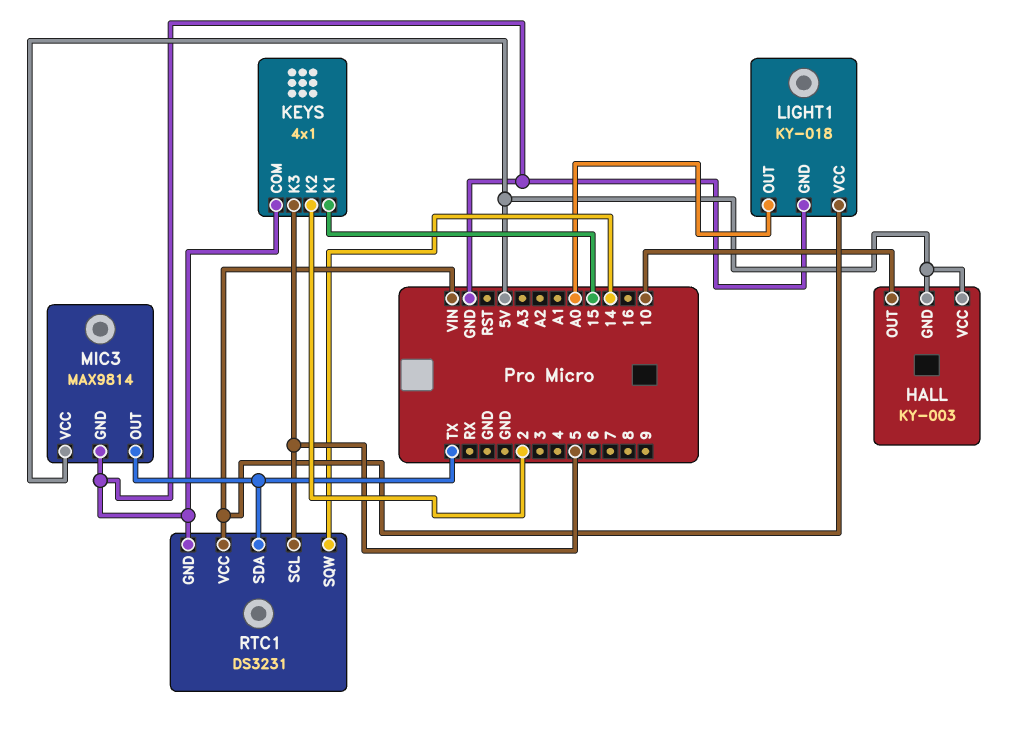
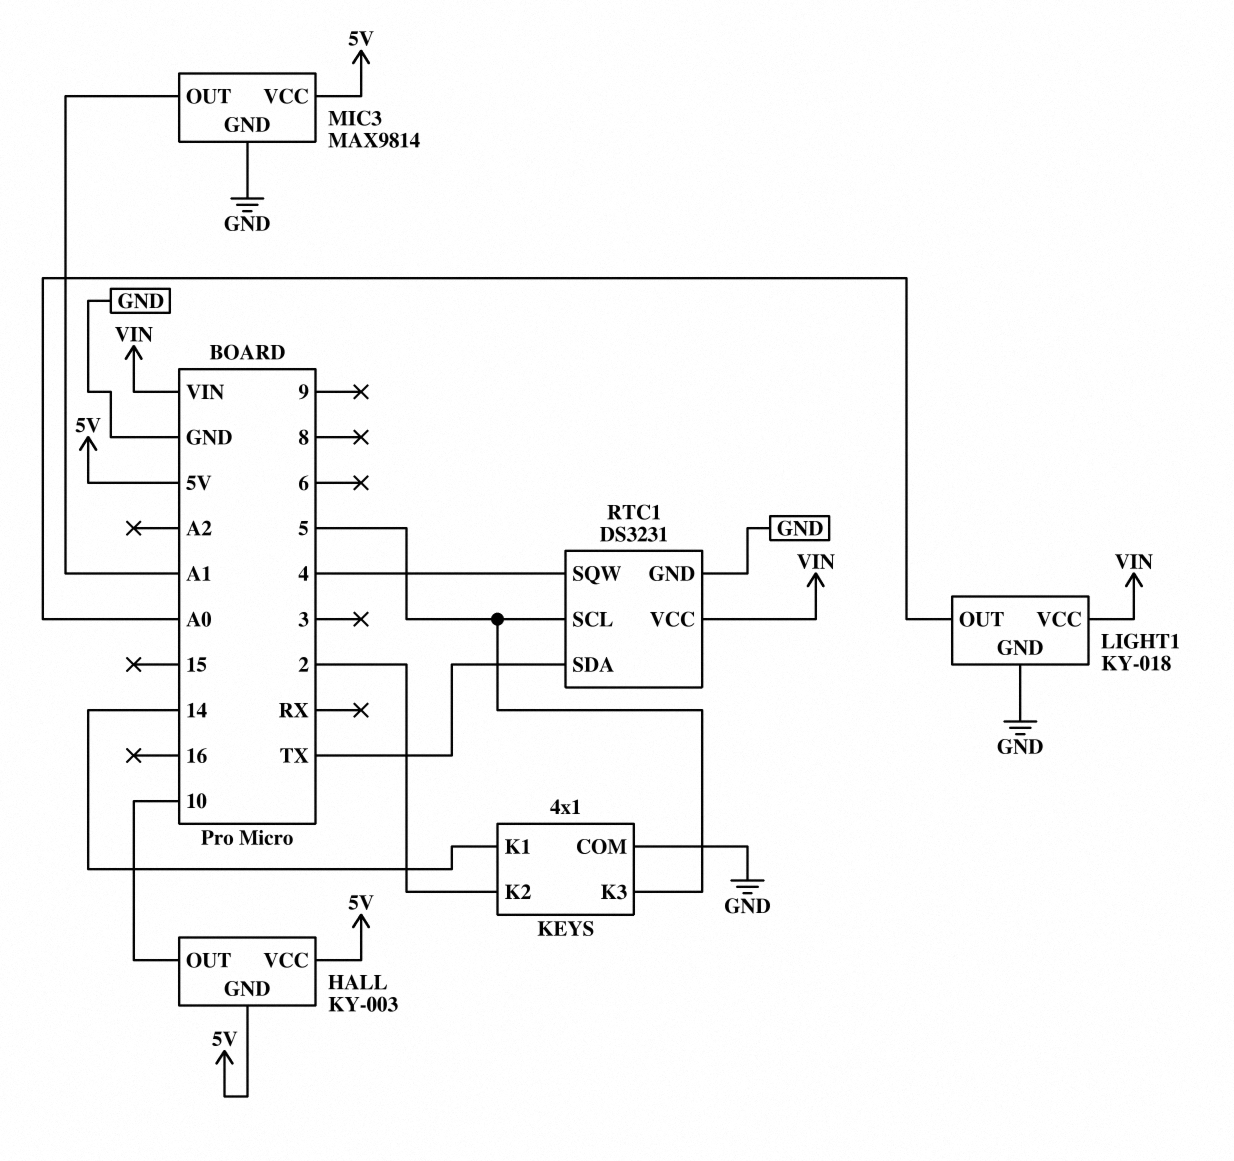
KEYS pin K1: 15 -> 14
MIC3 pin OUT: TX -> A1
RTC1 pin SQW: 14 -> 4

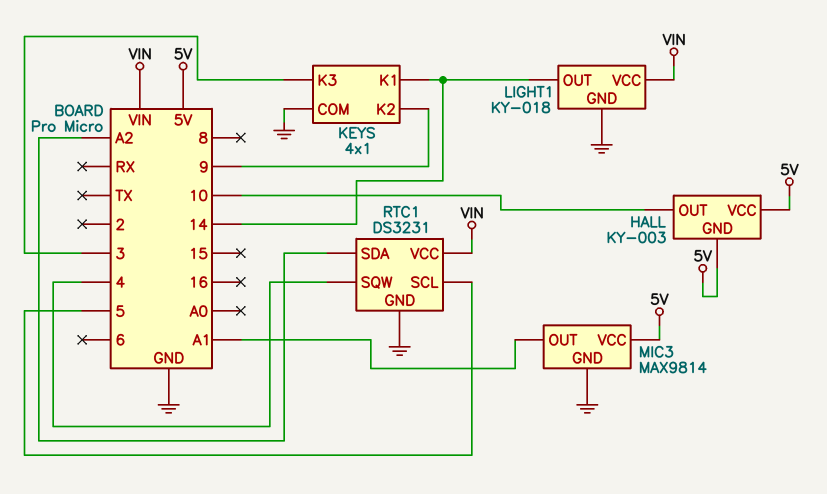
KEYS pin K2: 2 -> 9
KEYS pin K3: 5 -> 3
LIGHT1 pin OUT: A0 -> 14
RTC1 pin SDA: TX -> A2

